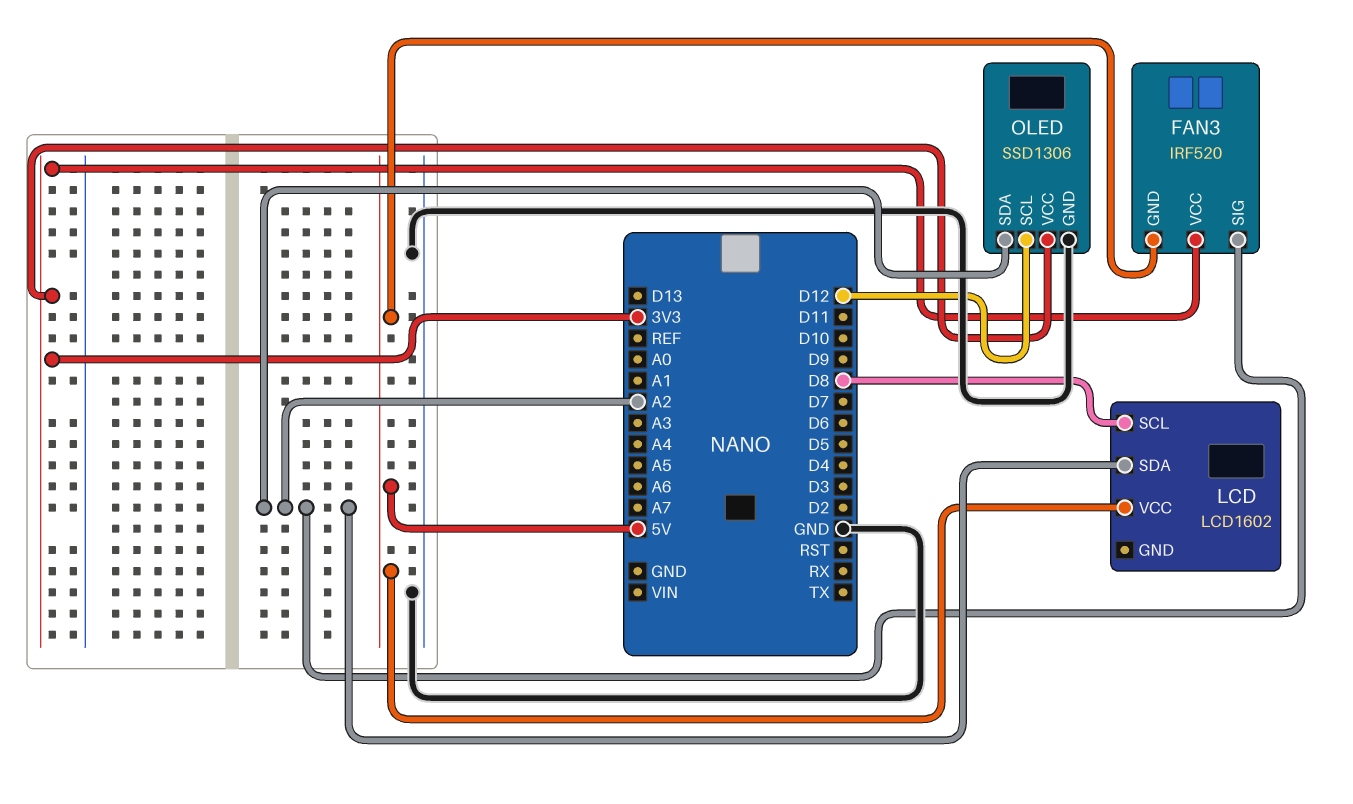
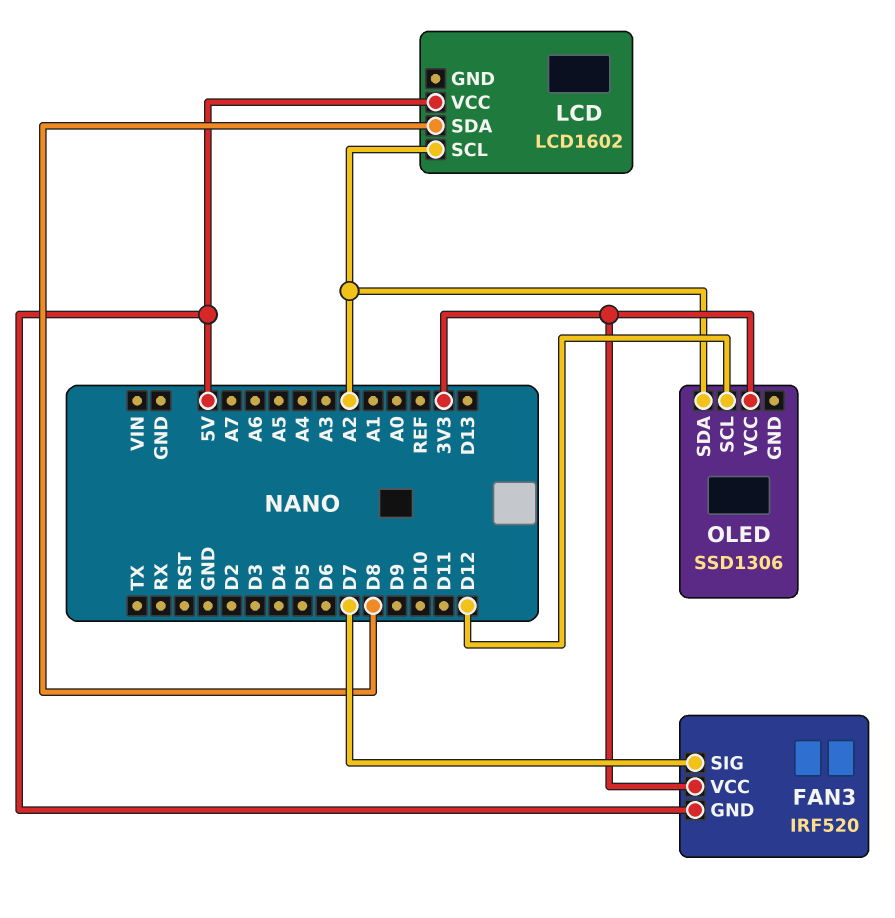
FAN3 pin SIG: A2 -> D7
LCD pin SCL: D8 -> A2
LCD pin SDA: A2 -> D8
OLED pin GND: GND -> none

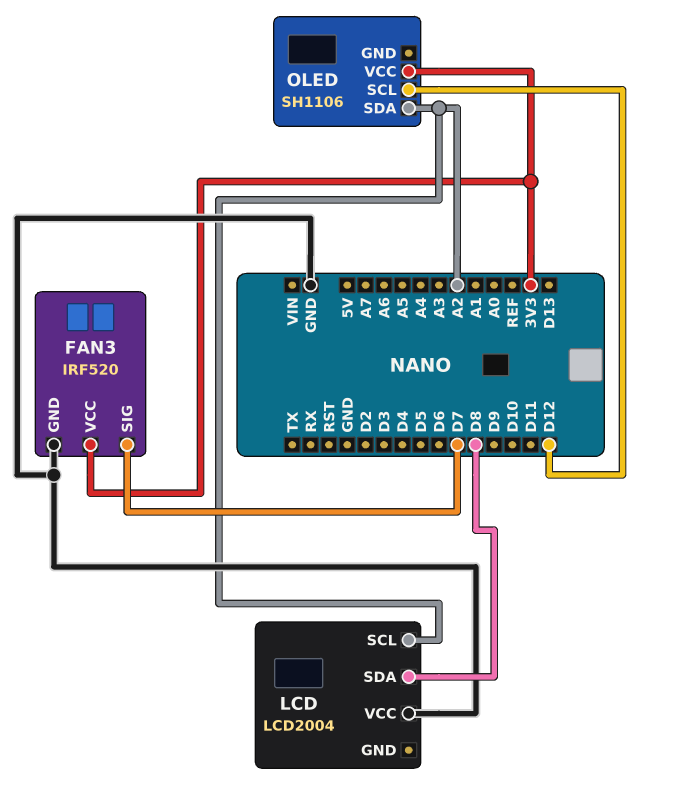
FAN3 pin GND: 5V -> GND
LCD: LCD1602 -> LCD2004
LCD pin VCC: 5V -> GND
OLED: SSD1306 -> SH1106

